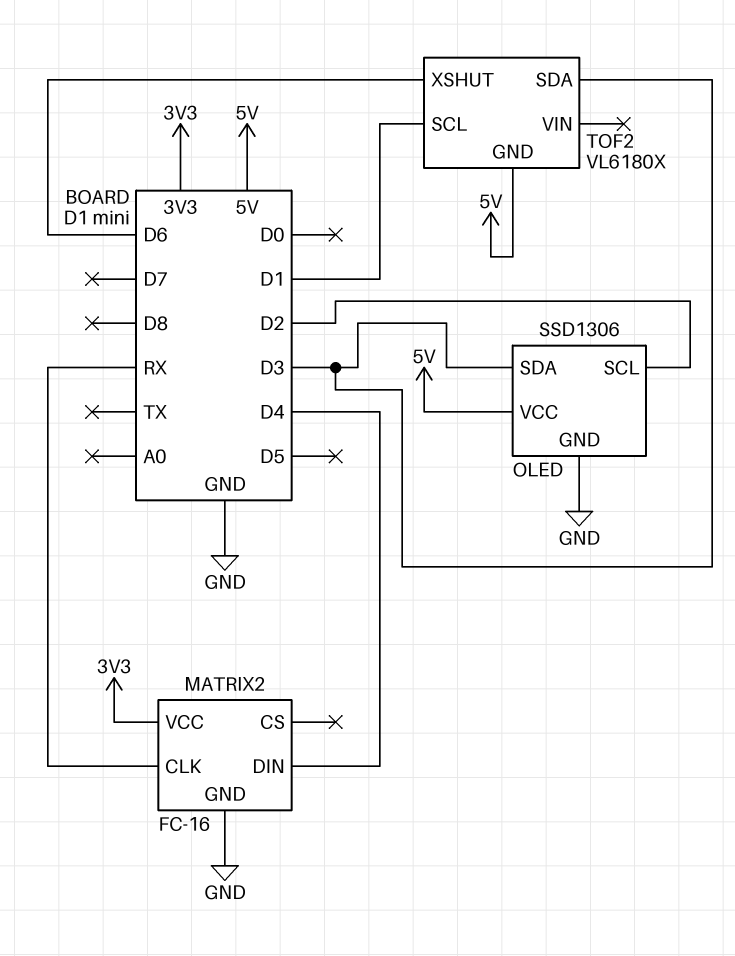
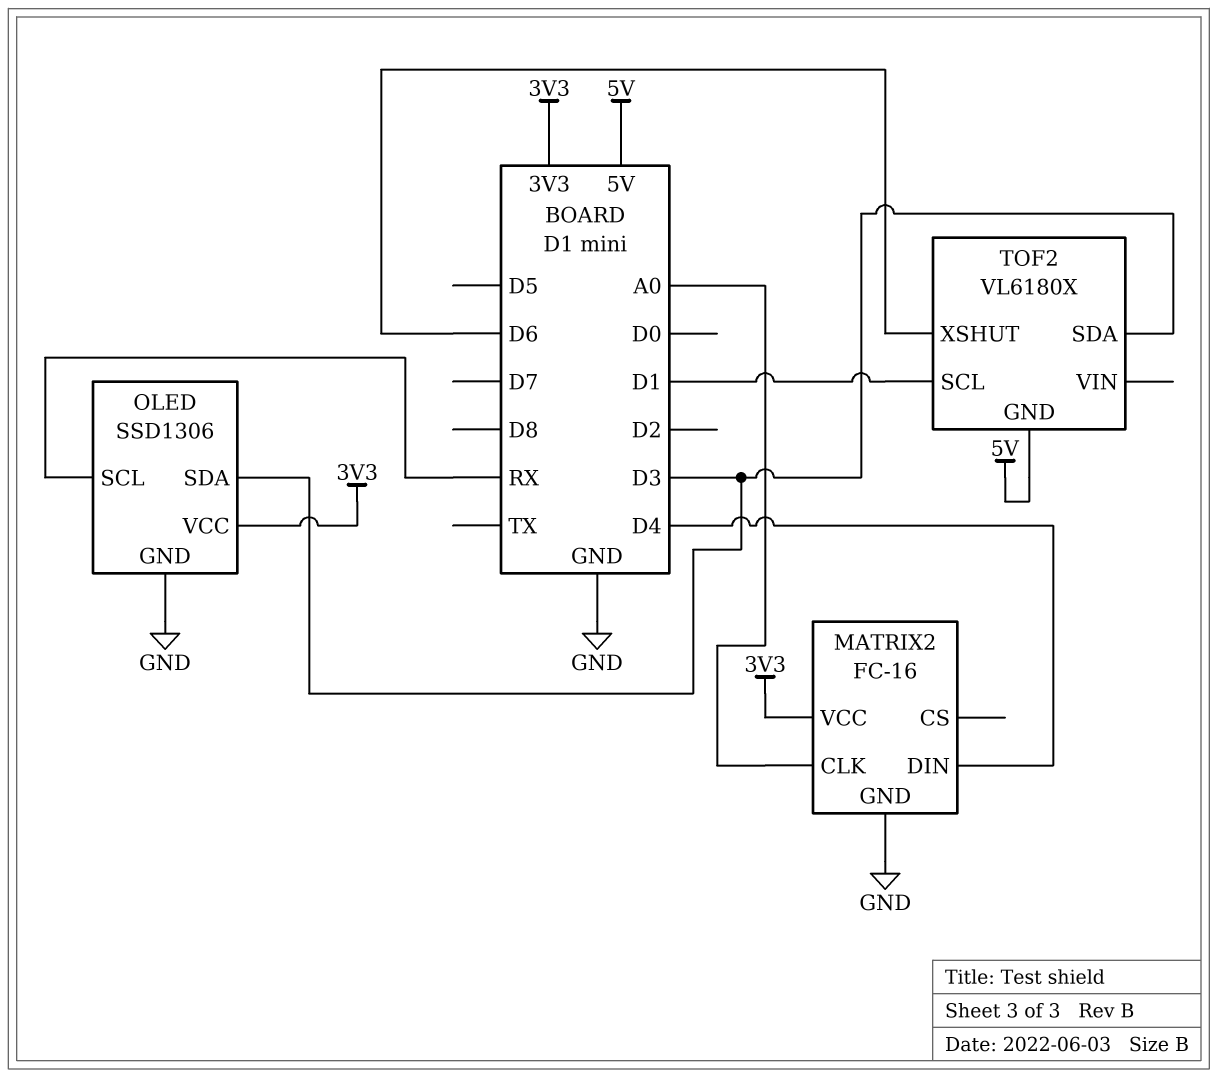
MATRIX2 pin CLK: RX -> A0
OLED pin SCL: D2 -> RX
OLED pin VCC: 5V -> 3V3

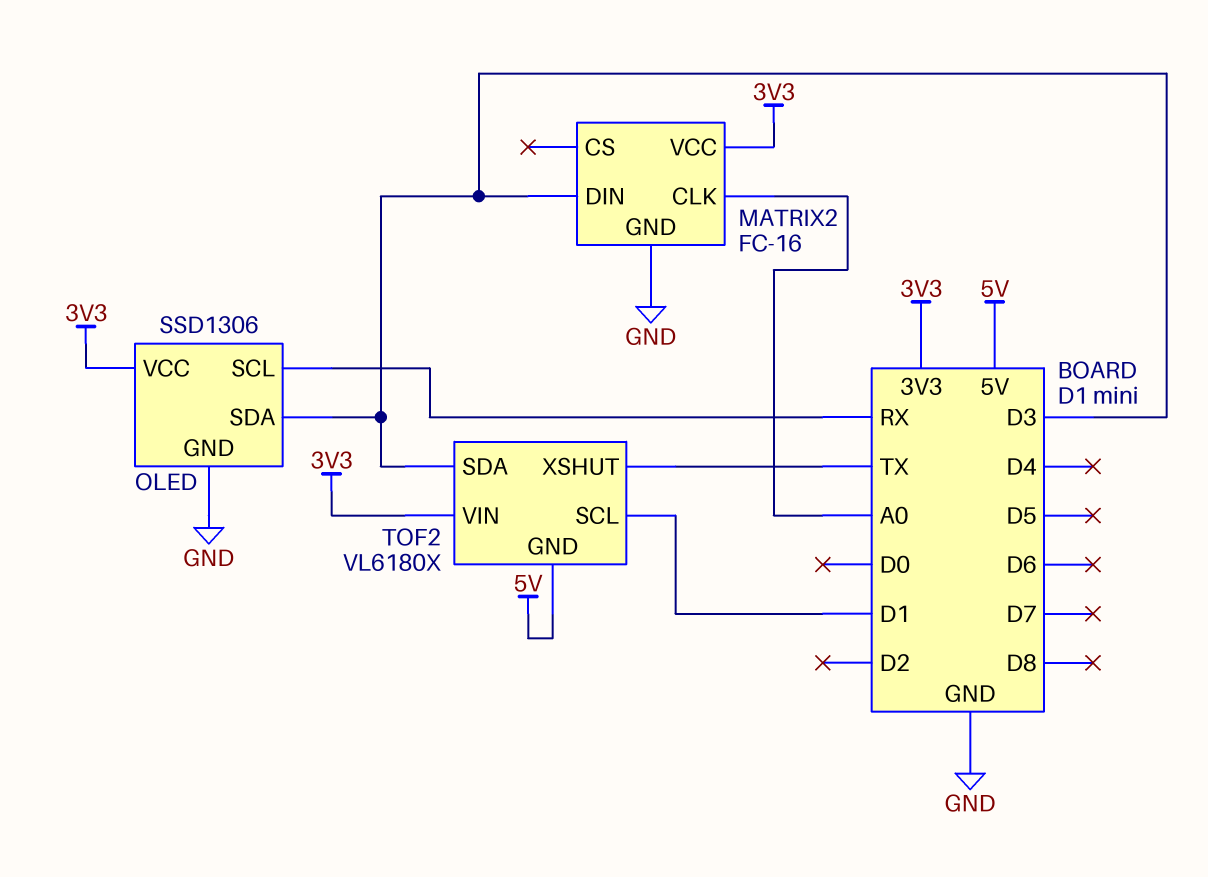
MATRIX2 pin DIN: D4 -> D3
TOF2 pin VIN: none -> 3V3
TOF2 pin XSHUT: D6 -> TX

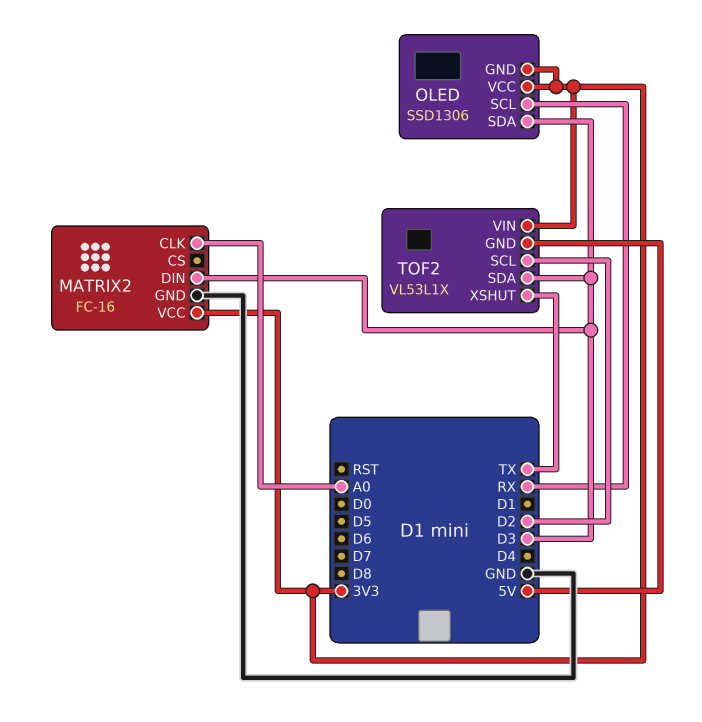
OLED pin GND: GND -> 3V3
TOF2: VL6180X -> VL53L1X
TOF2 pin SCL: D1 -> D2

